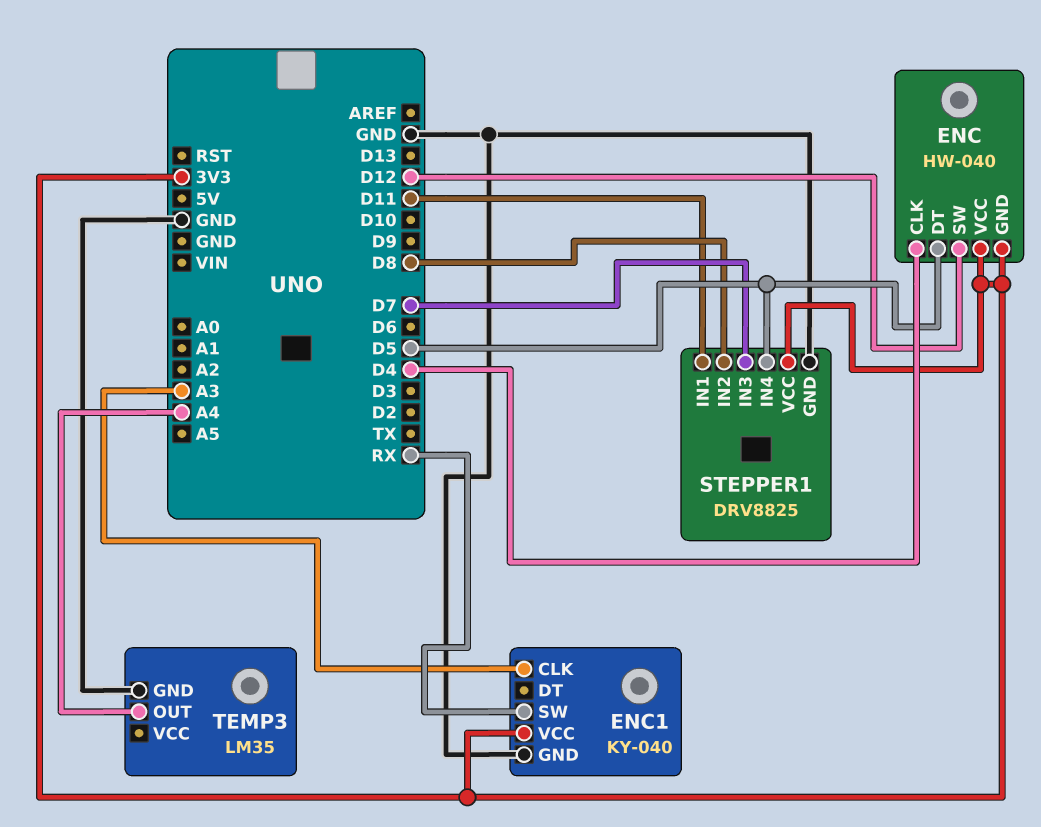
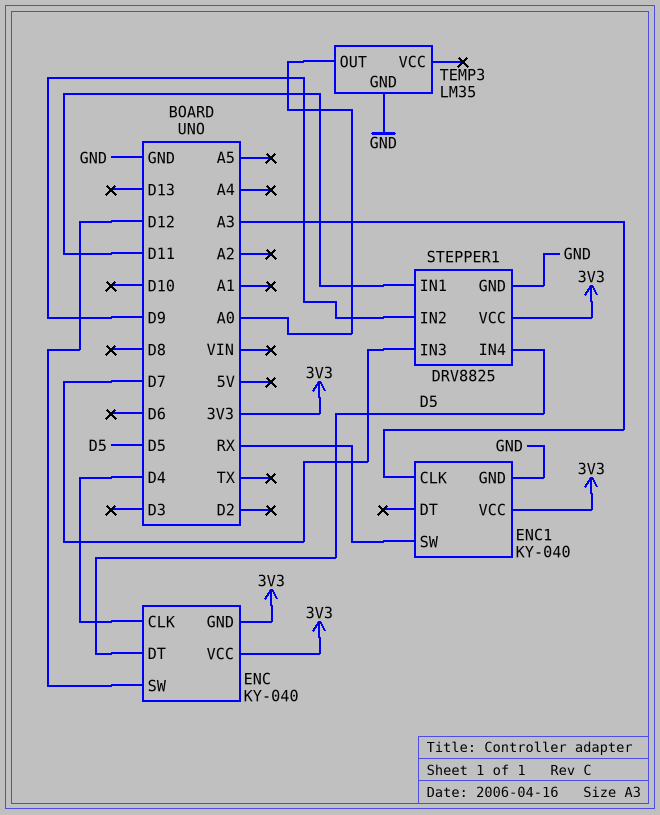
ENC: HW-040 -> KY-040
STEPPER1 pin IN2: D8 -> D9
TEMP3 pin OUT: A4 -> A0

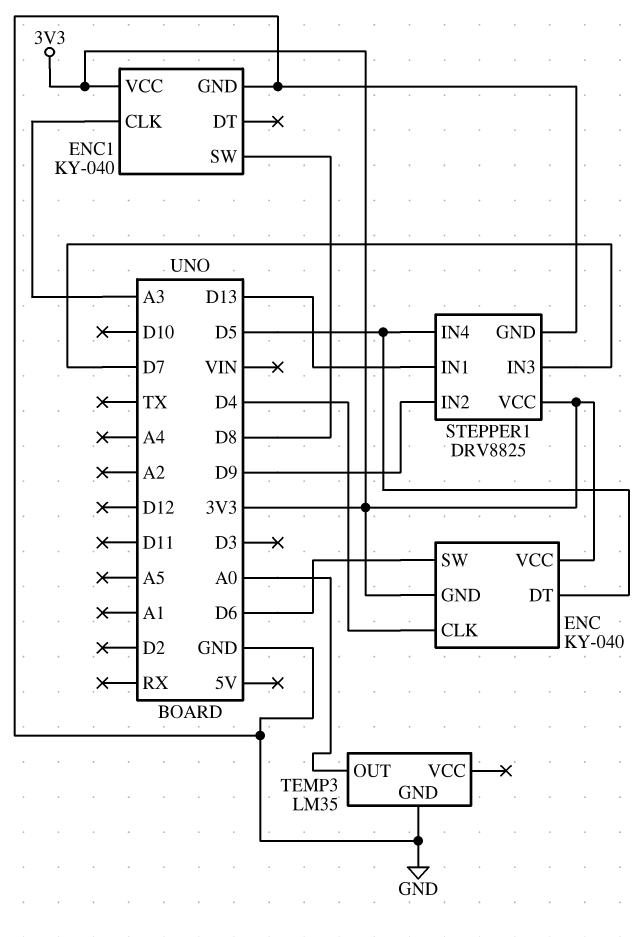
ENC pin SW: D12 -> D6
ENC1 pin SW: RX -> D8
STEPPER1 pin IN1: D11 -> D13

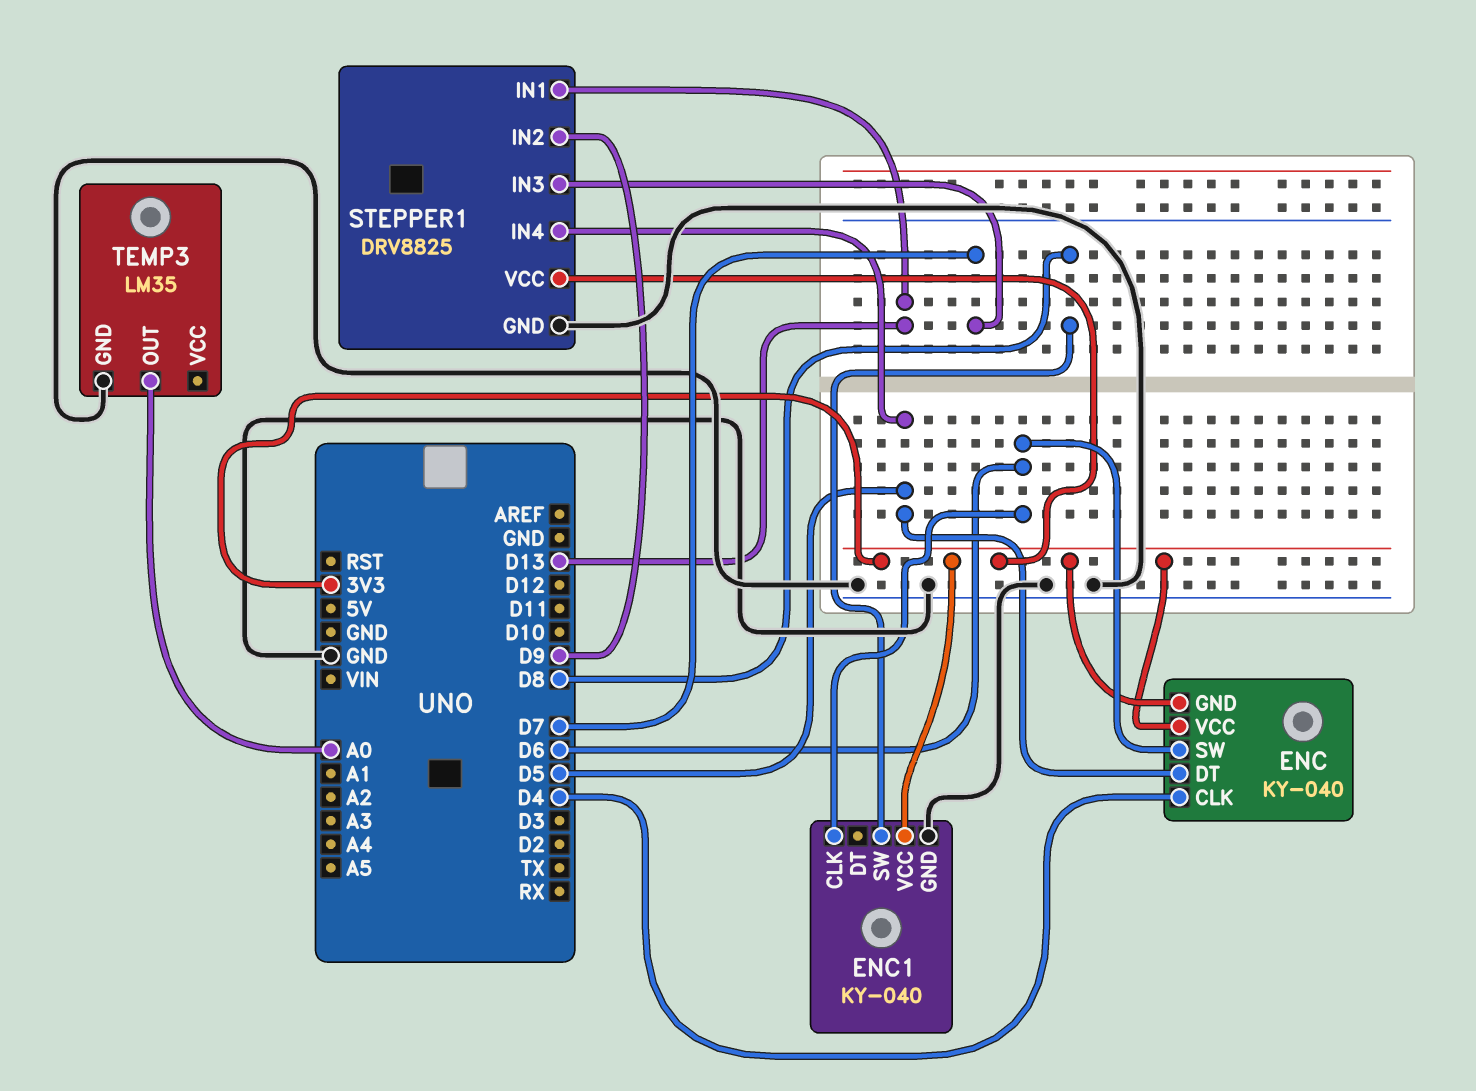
ENC1 pin CLK: A3 -> D6

